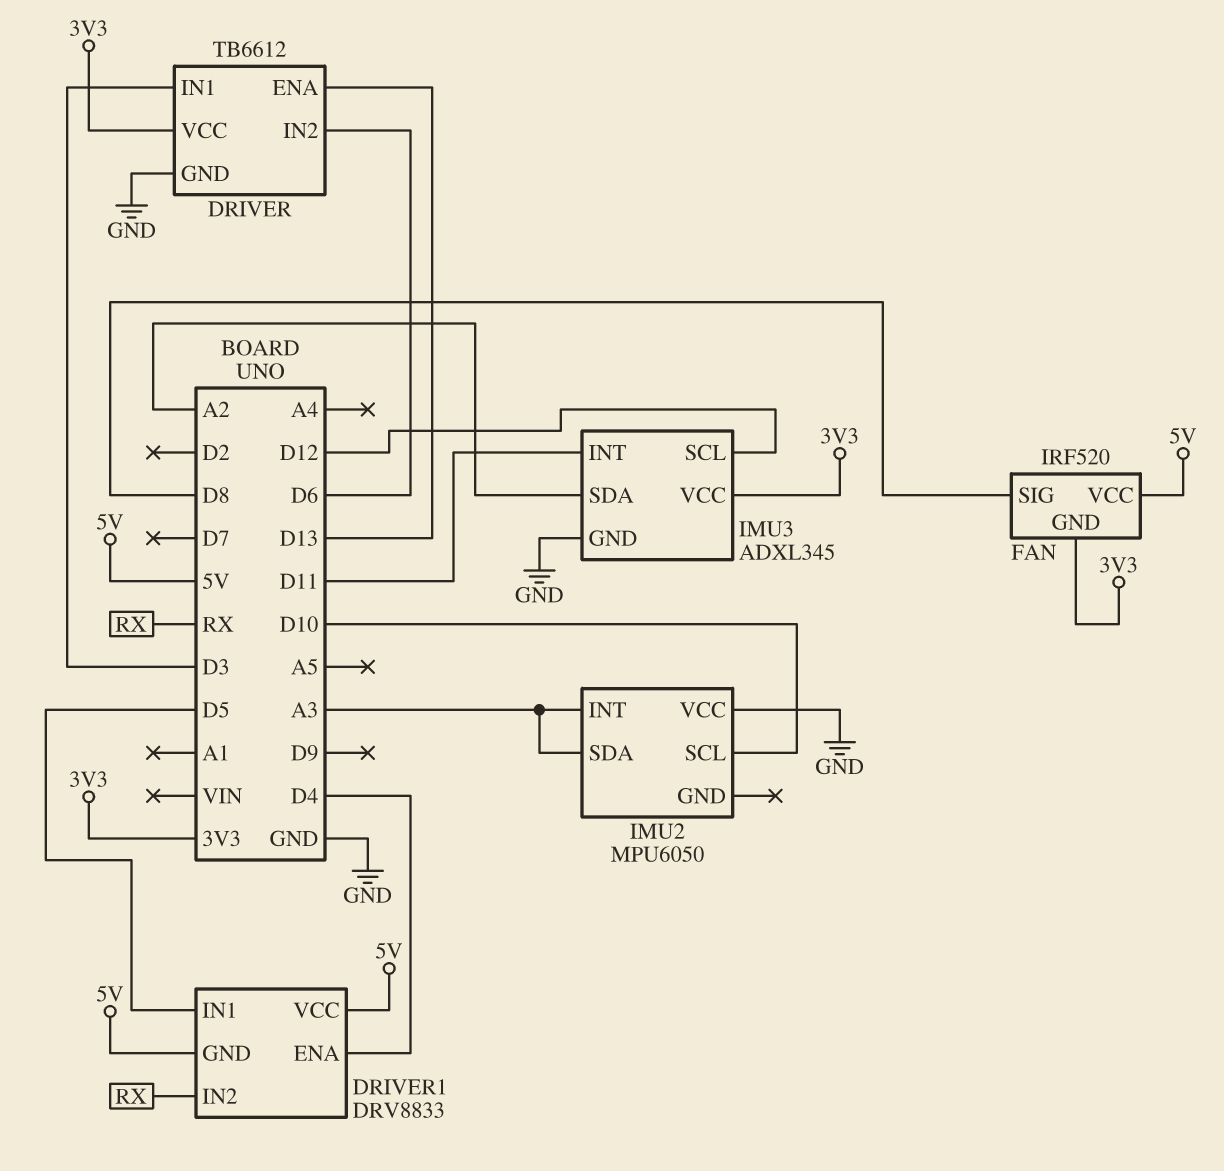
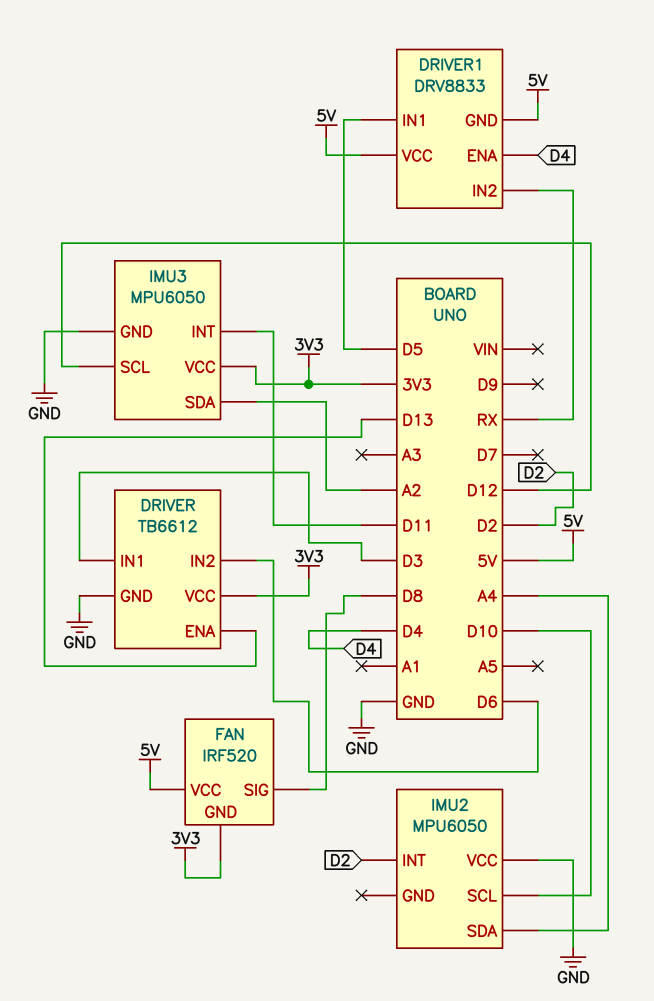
IMU2 pin INT: A3 -> D2
IMU2 pin SDA: A3 -> A4
IMU3: ADXL345 -> MPU6050

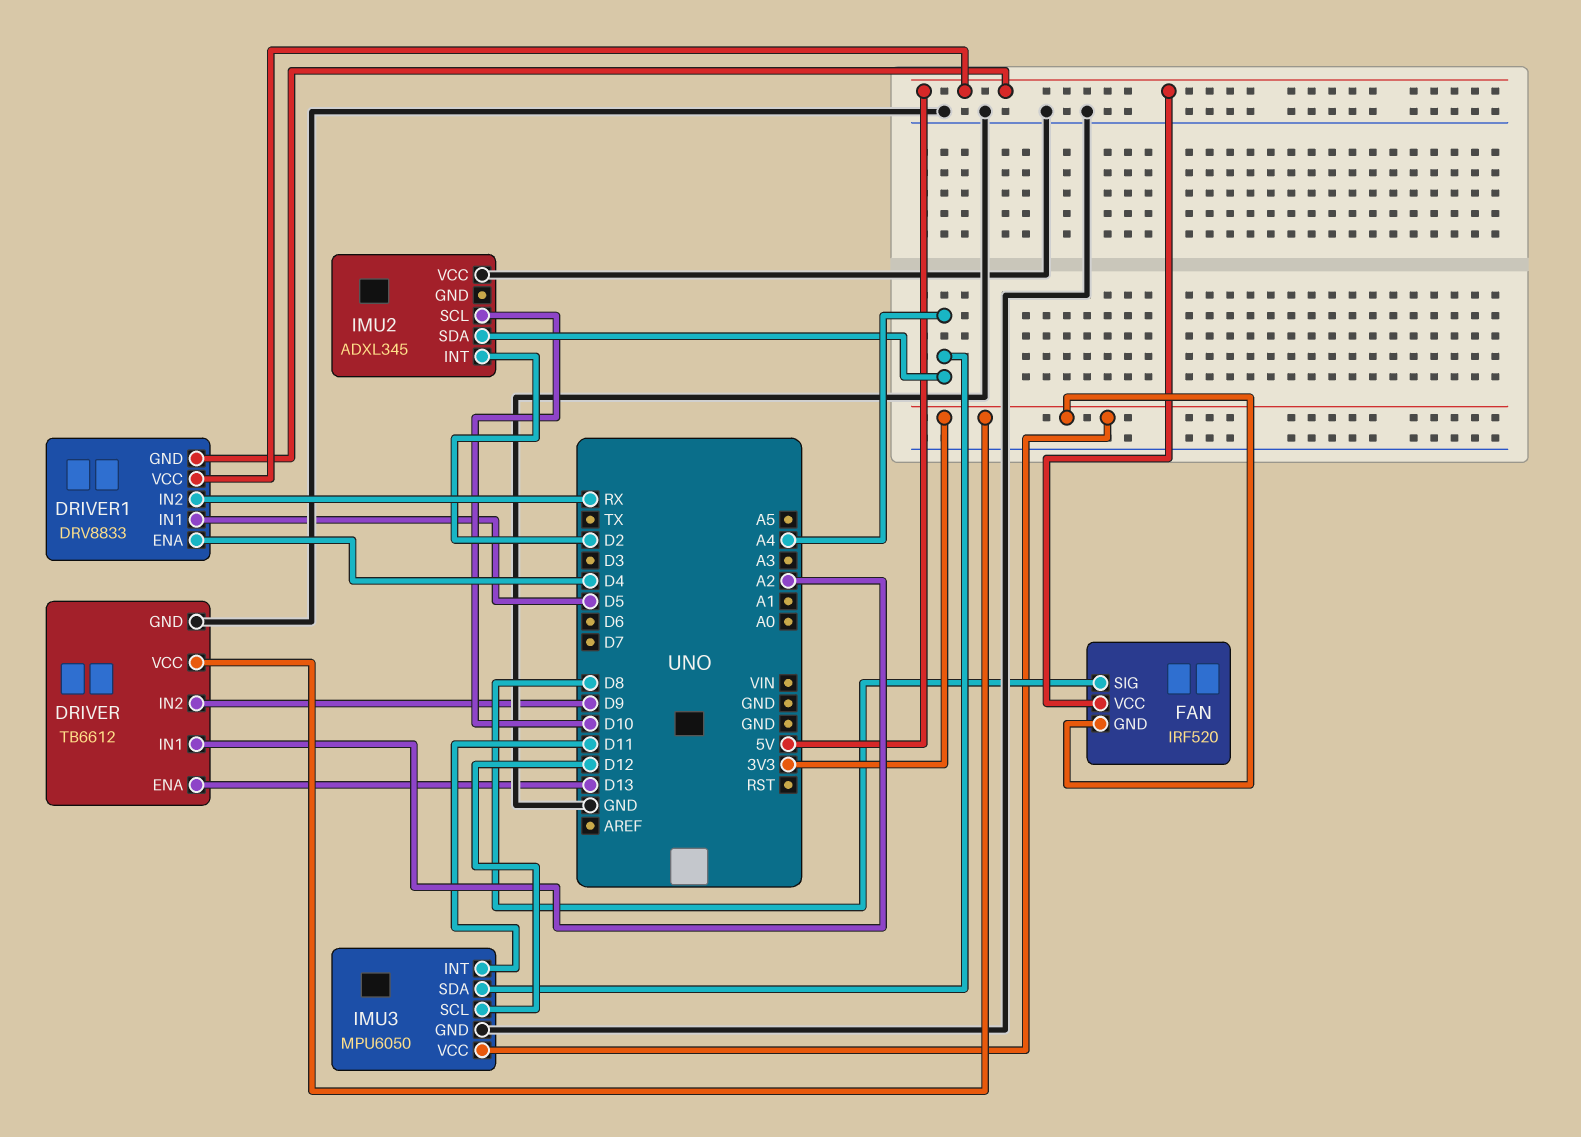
DRIVER pin IN1: D3 -> A2
DRIVER pin IN2: D6 -> D9
IMU2: MPU6050 -> ADXL345
IMU3 pin SDA: A2 -> A4

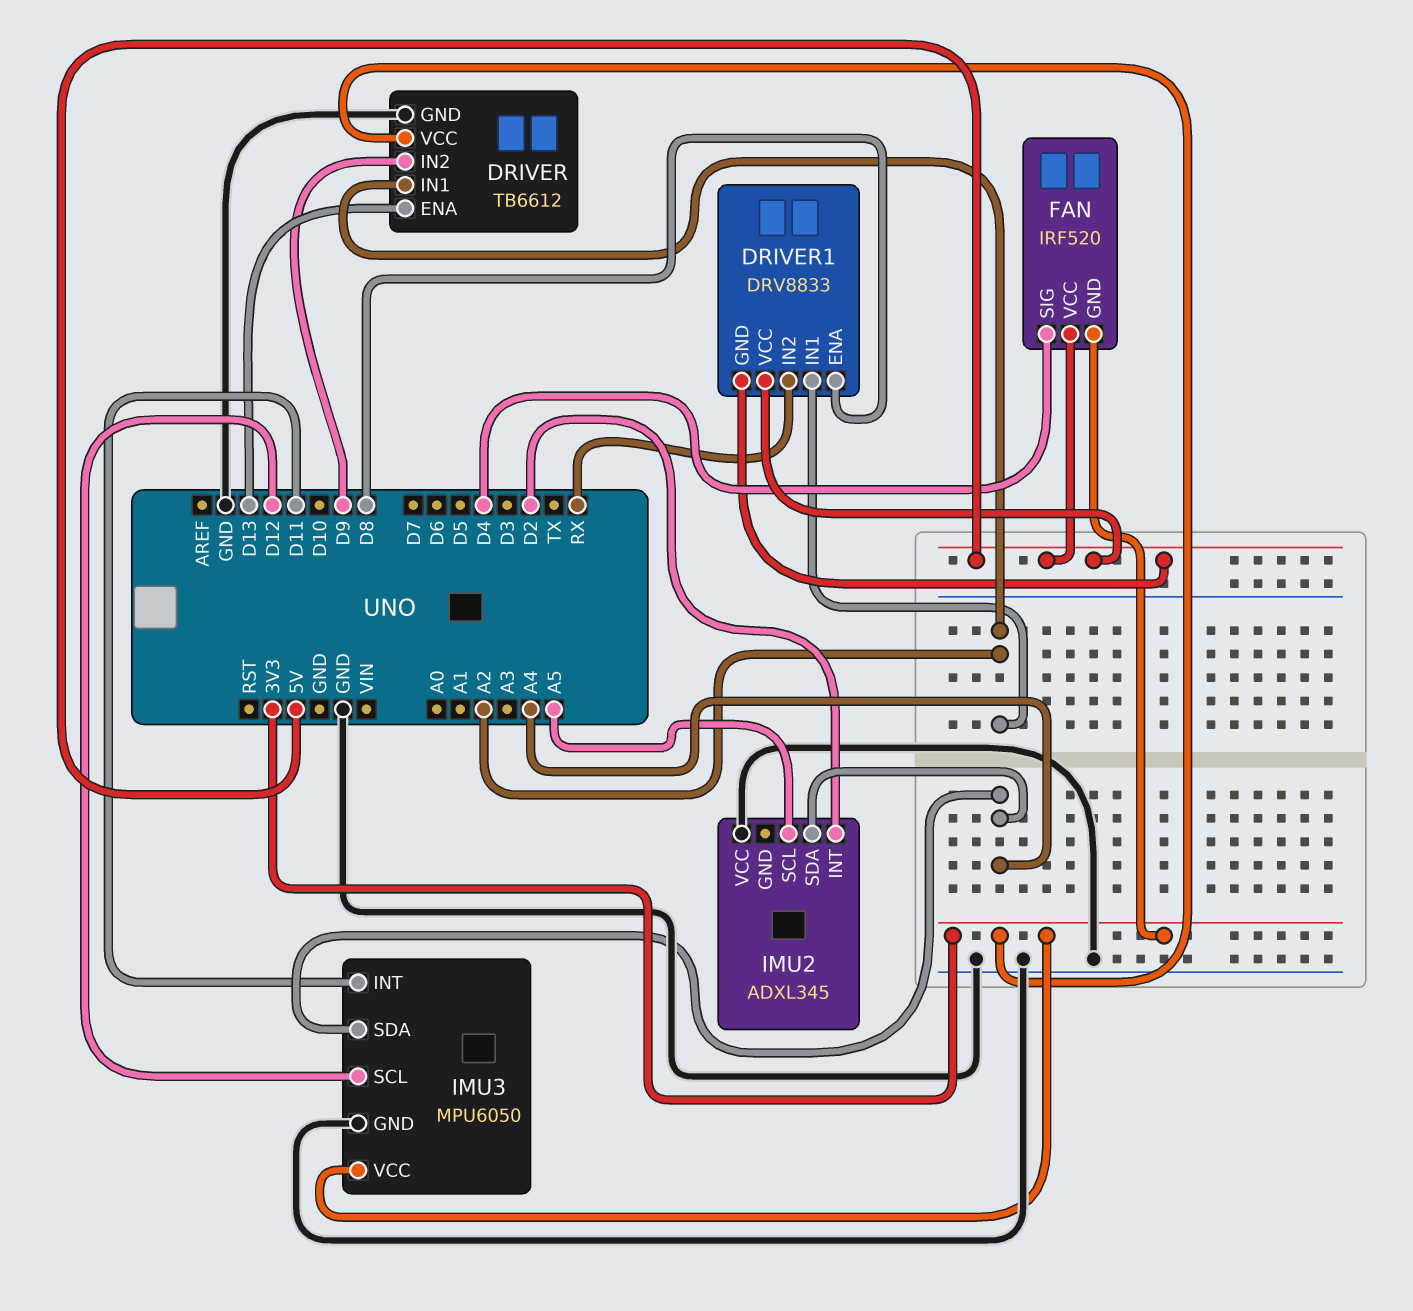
DRIVER1 pin ENA: D4 -> D8
DRIVER1 pin IN1: D5 -> A2
FAN pin SIG: D8 -> D4
IMU2 pin SCL: D10 -> A5

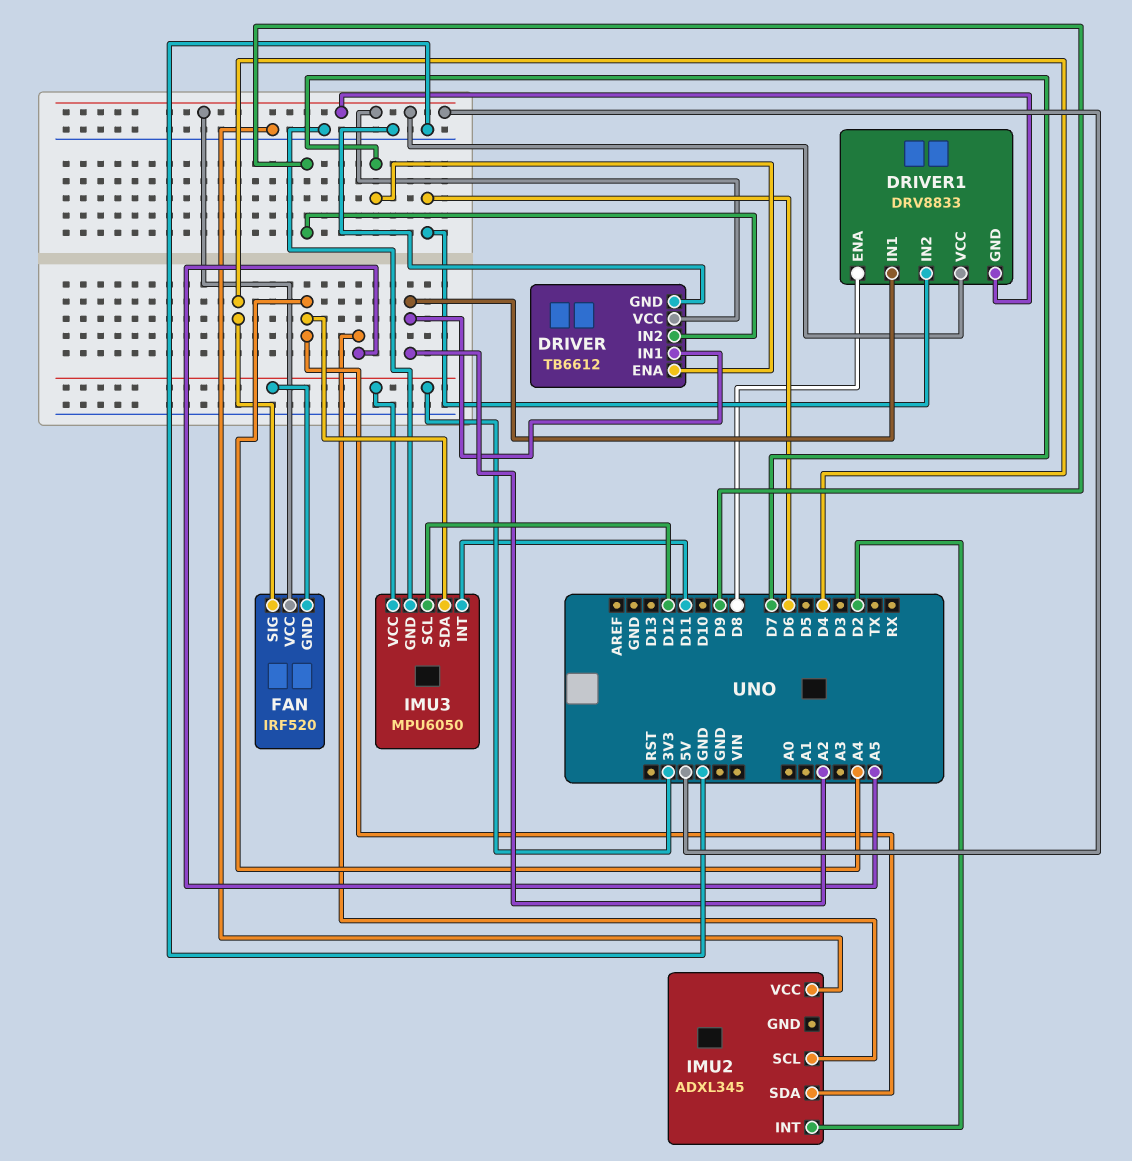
DRIVER pin ENA: D13 -> D7
DRIVER pin VCC: 3V3 -> 5V
DRIVER1 pin IN2: RX -> D6

